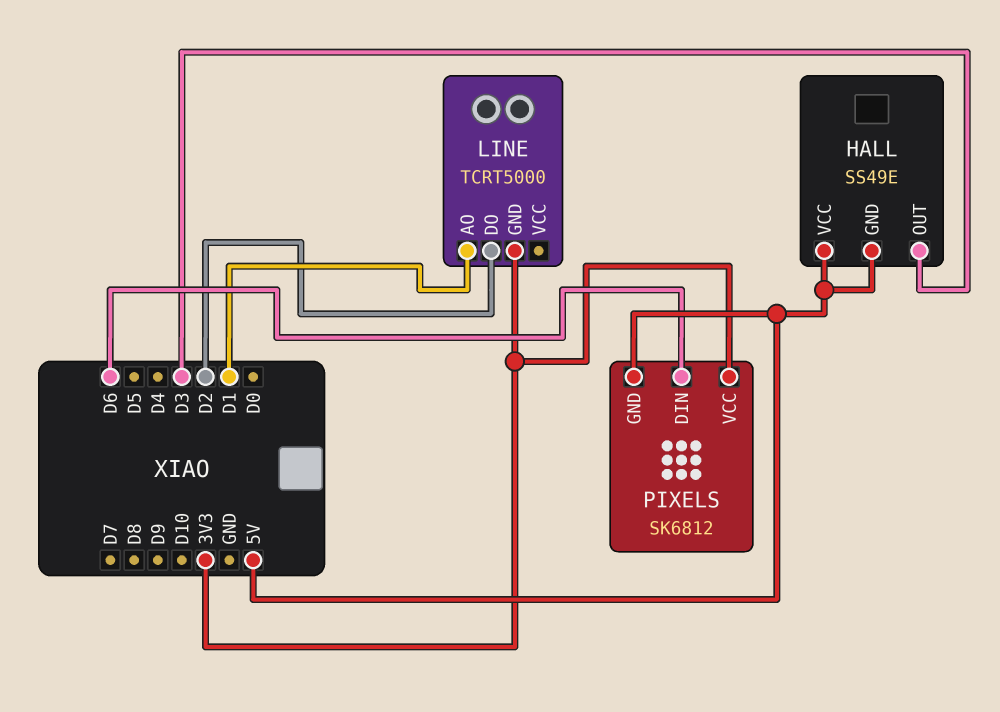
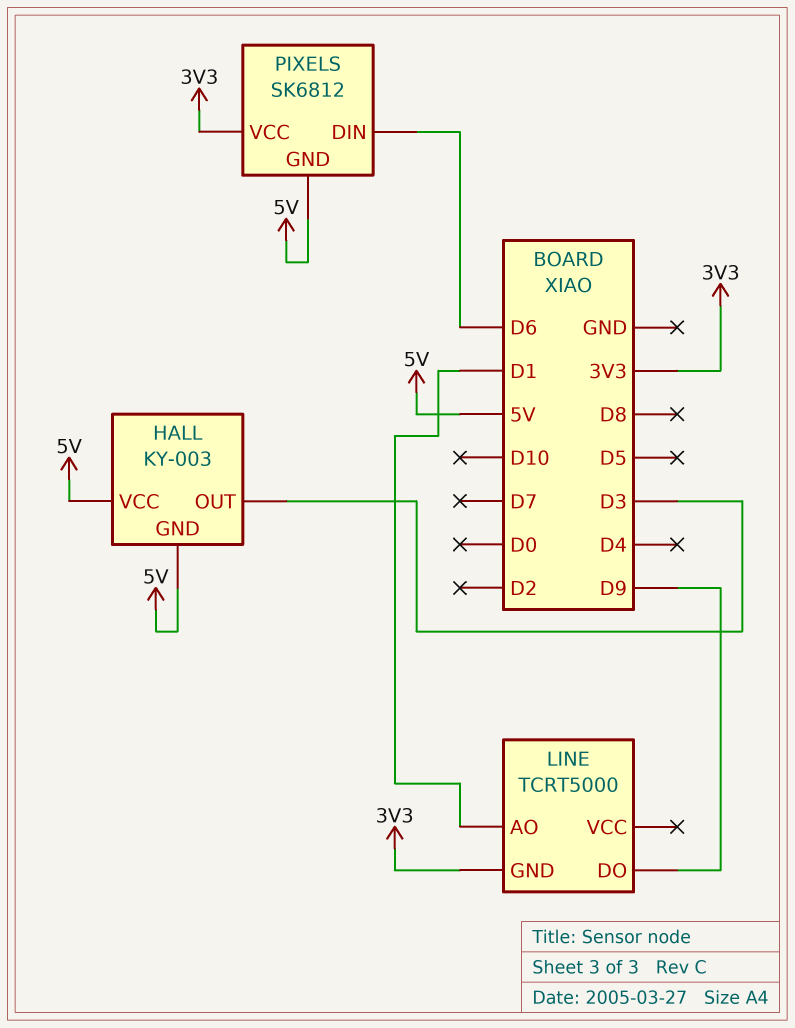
HALL: SS49E -> KY-003
LINE pin DO: D2 -> D9

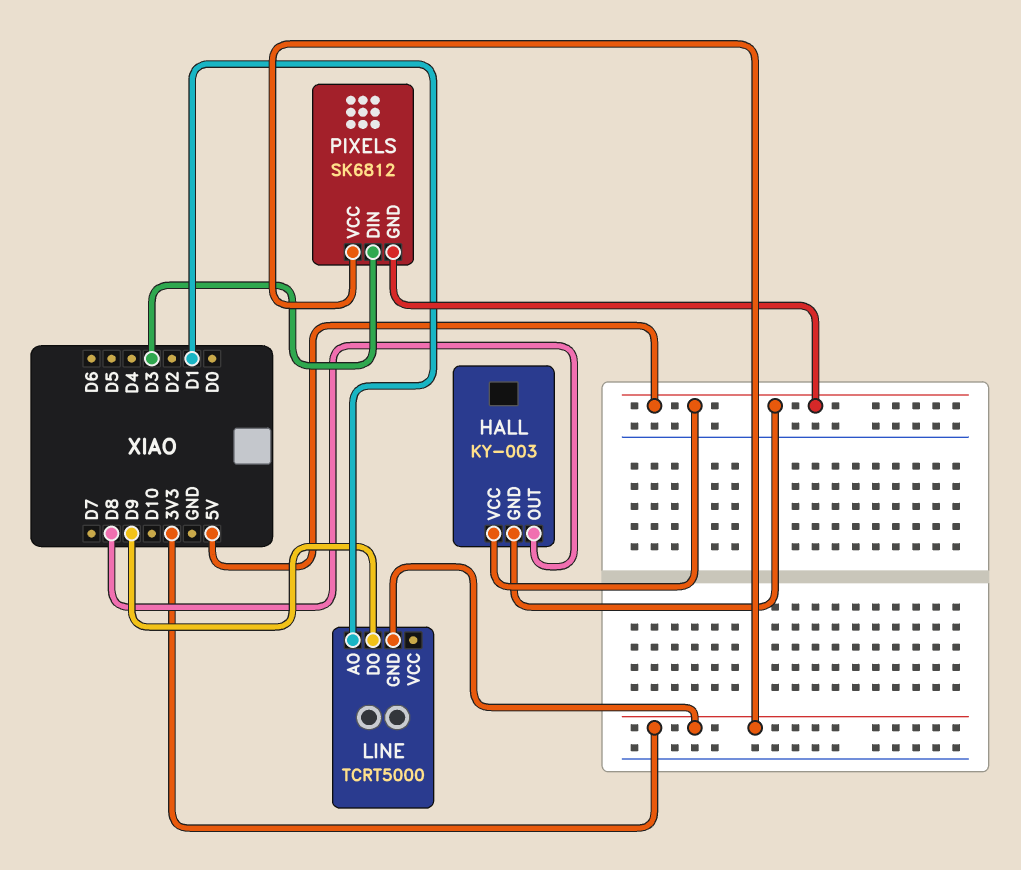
HALL pin OUT: D3 -> D8
PIXELS pin DIN: D6 -> D3

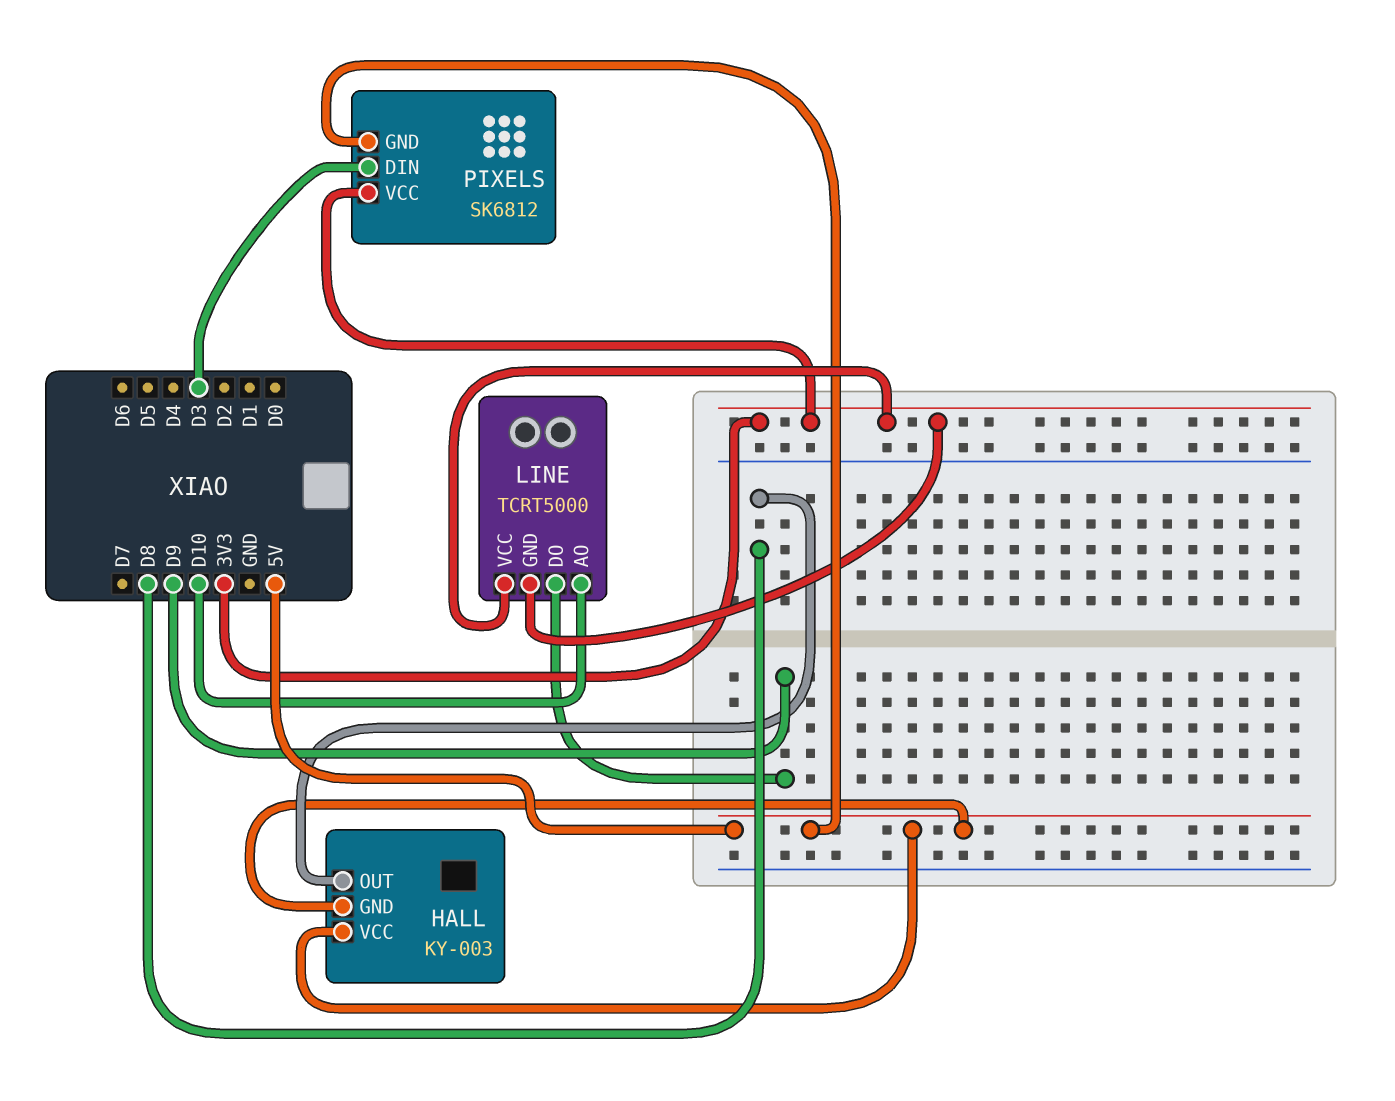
LINE pin AO: D1 -> D10
LINE pin VCC: none -> 3V3

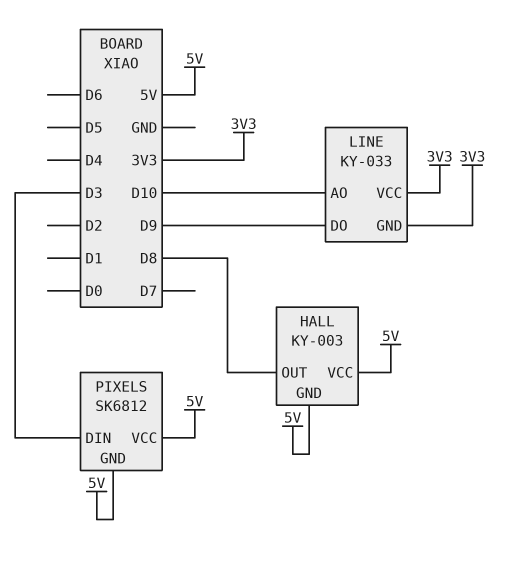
LINE: TCRT5000 -> KY-033
PIXELS pin VCC: 3V3 -> 5V

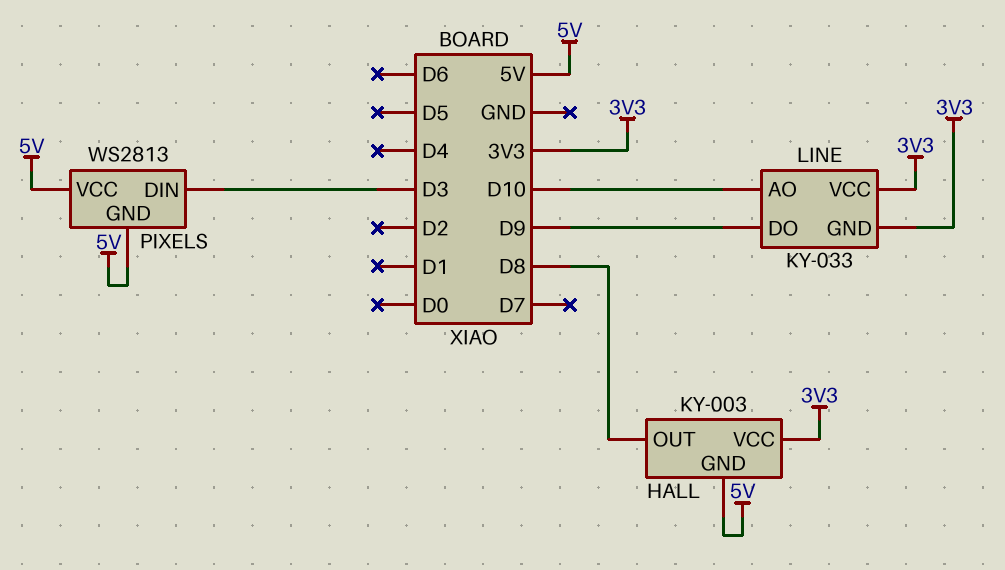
HALL pin VCC: 5V -> 3V3
PIXELS: SK6812 -> WS2813

